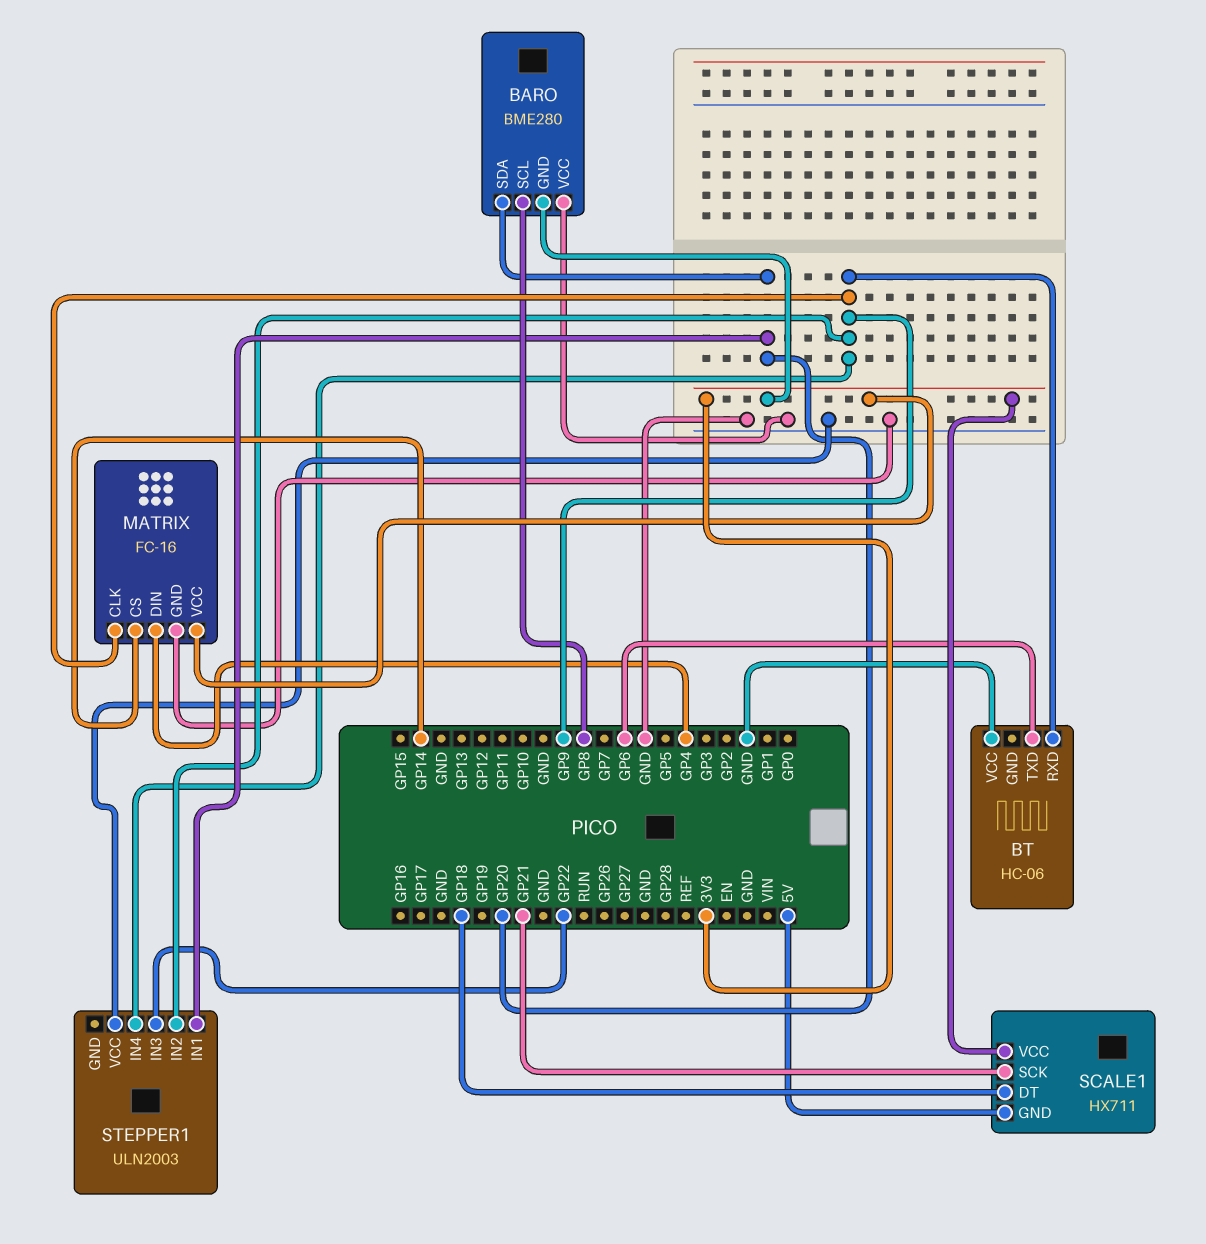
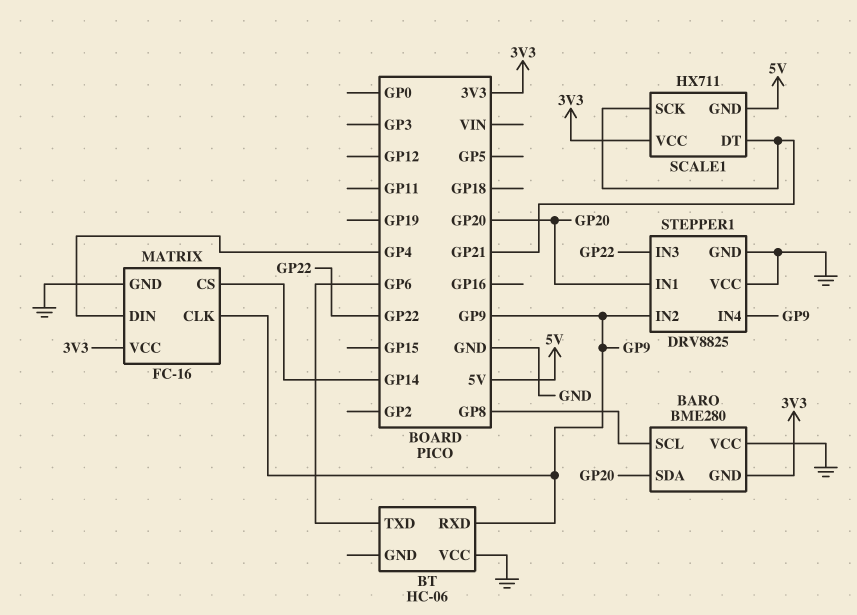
SCALE1 pin DT: GP18 -> GP21
STEPPER1: ULN2003 -> DRV8825
STEPPER1 pin GND: none -> GND

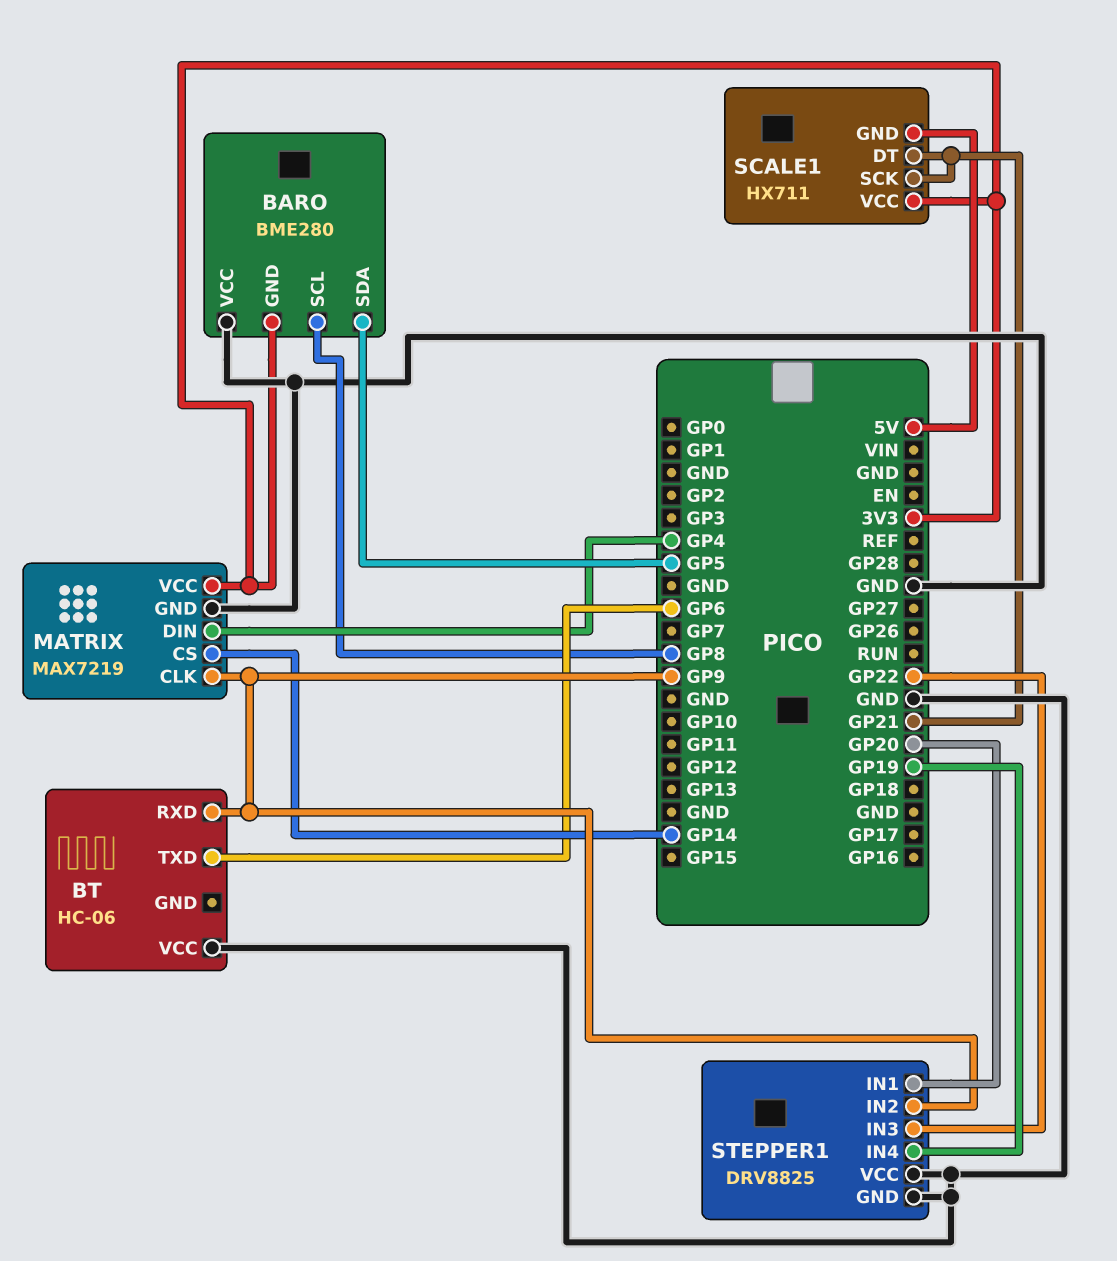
BARO pin SDA: GP20 -> GP5
MATRIX: FC-16 -> MAX7219
STEPPER1 pin IN4: GP9 -> GP19

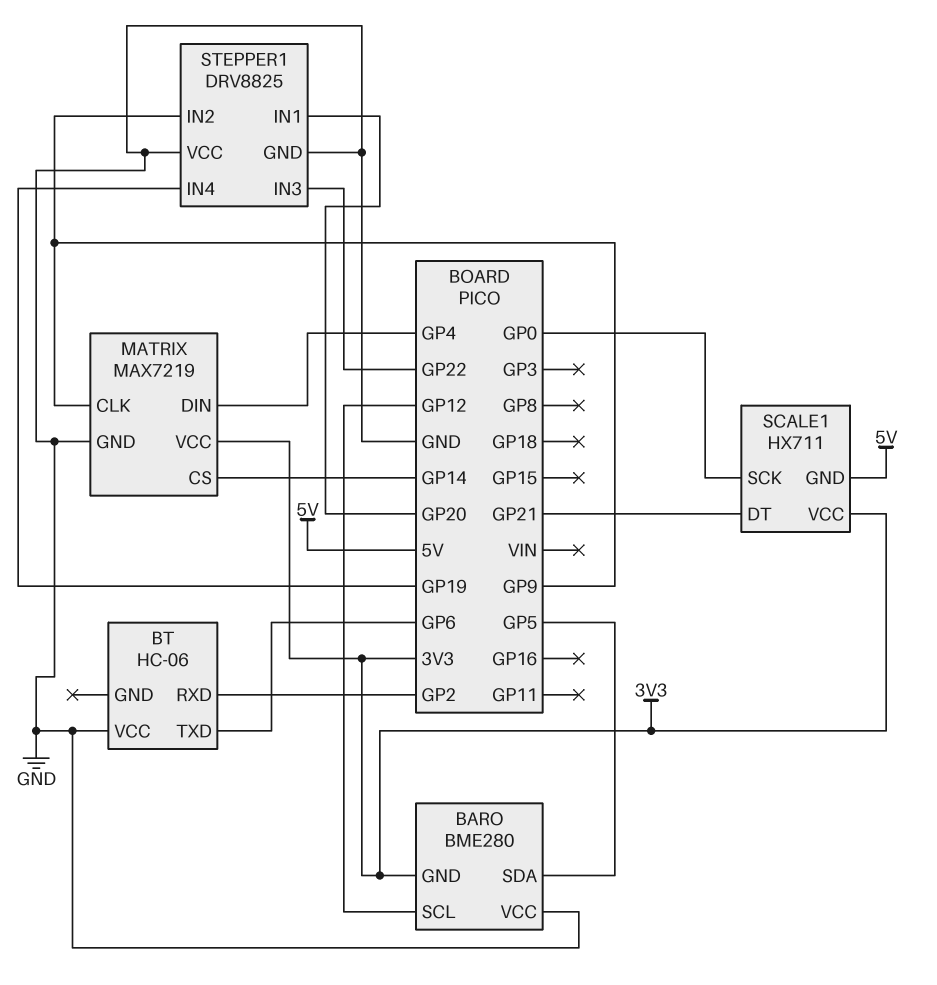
BARO pin SCL: GP8 -> GP12
BT pin RXD: GP9 -> GP2
SCALE1 pin SCK: GP21 -> GP0

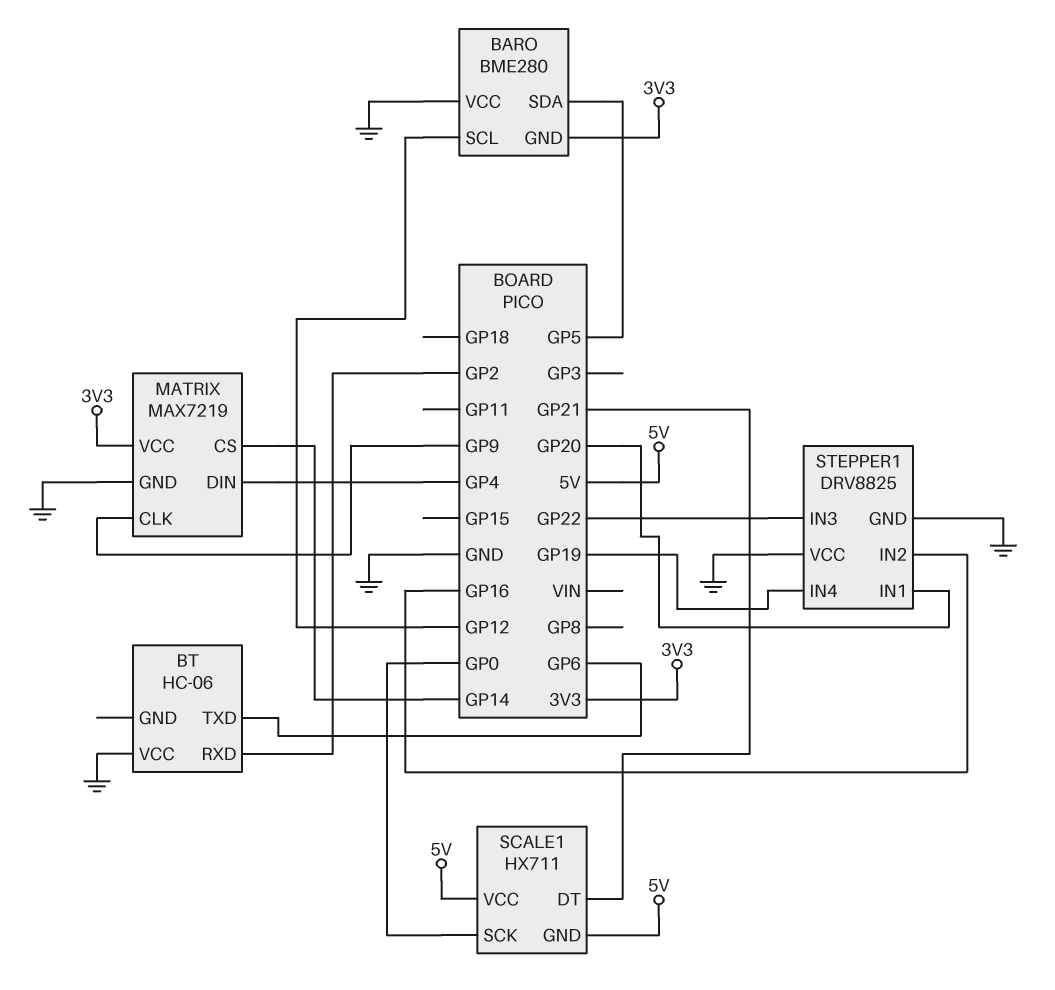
SCALE1 pin VCC: 3V3 -> 5V
STEPPER1 pin IN2: GP9 -> GP16

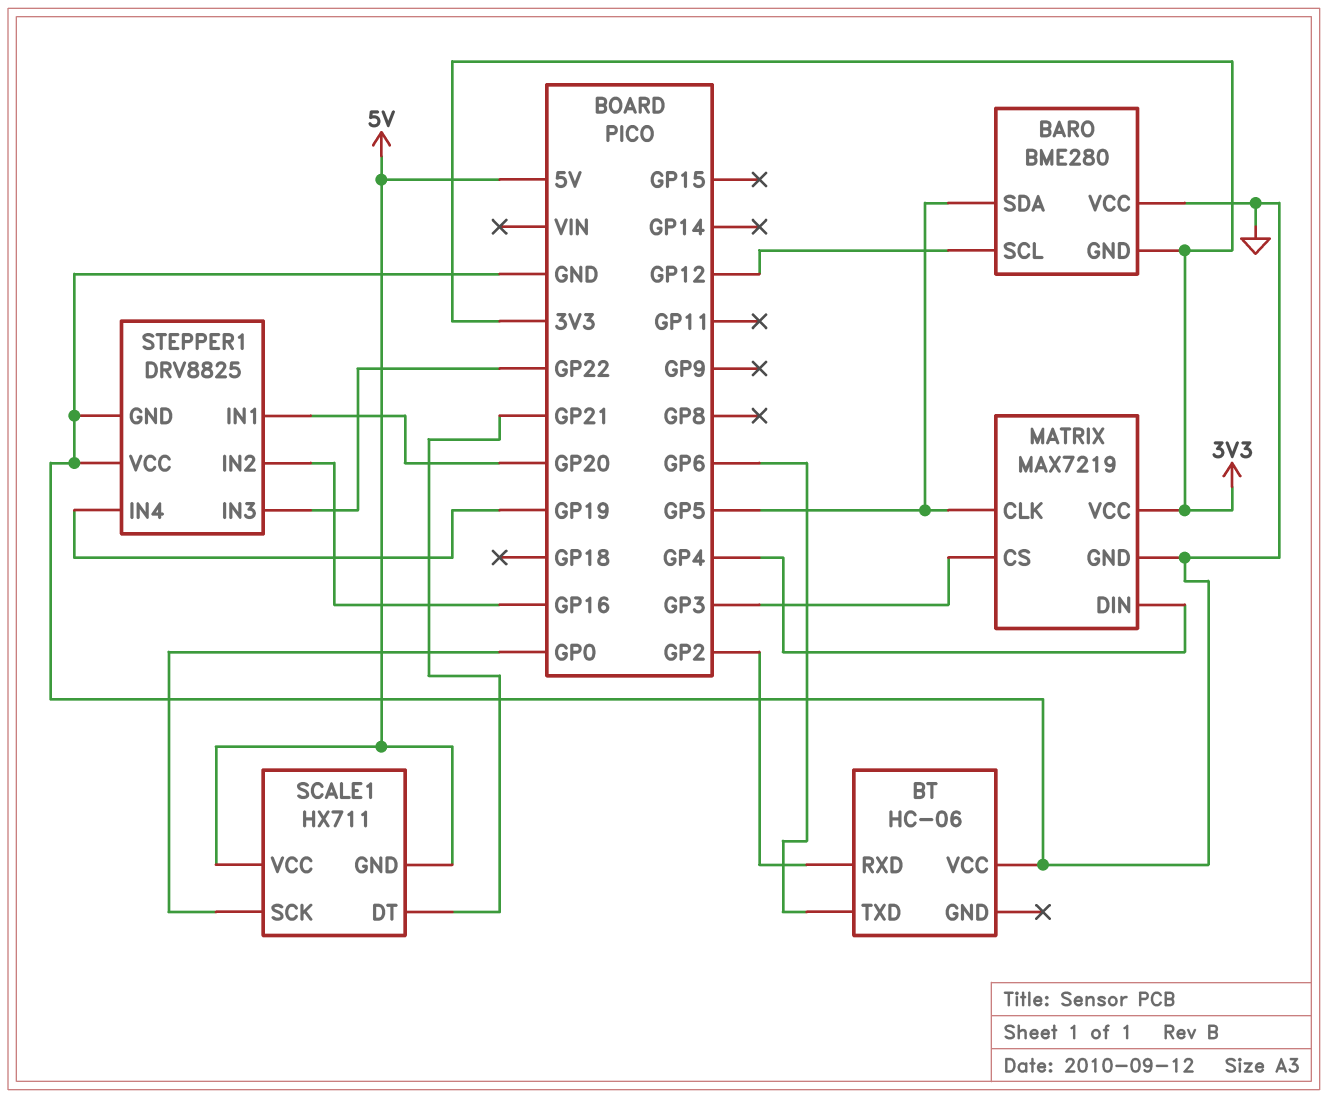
MATRIX pin CLK: GP9 -> GP5
MATRIX pin CS: GP14 -> GP3

